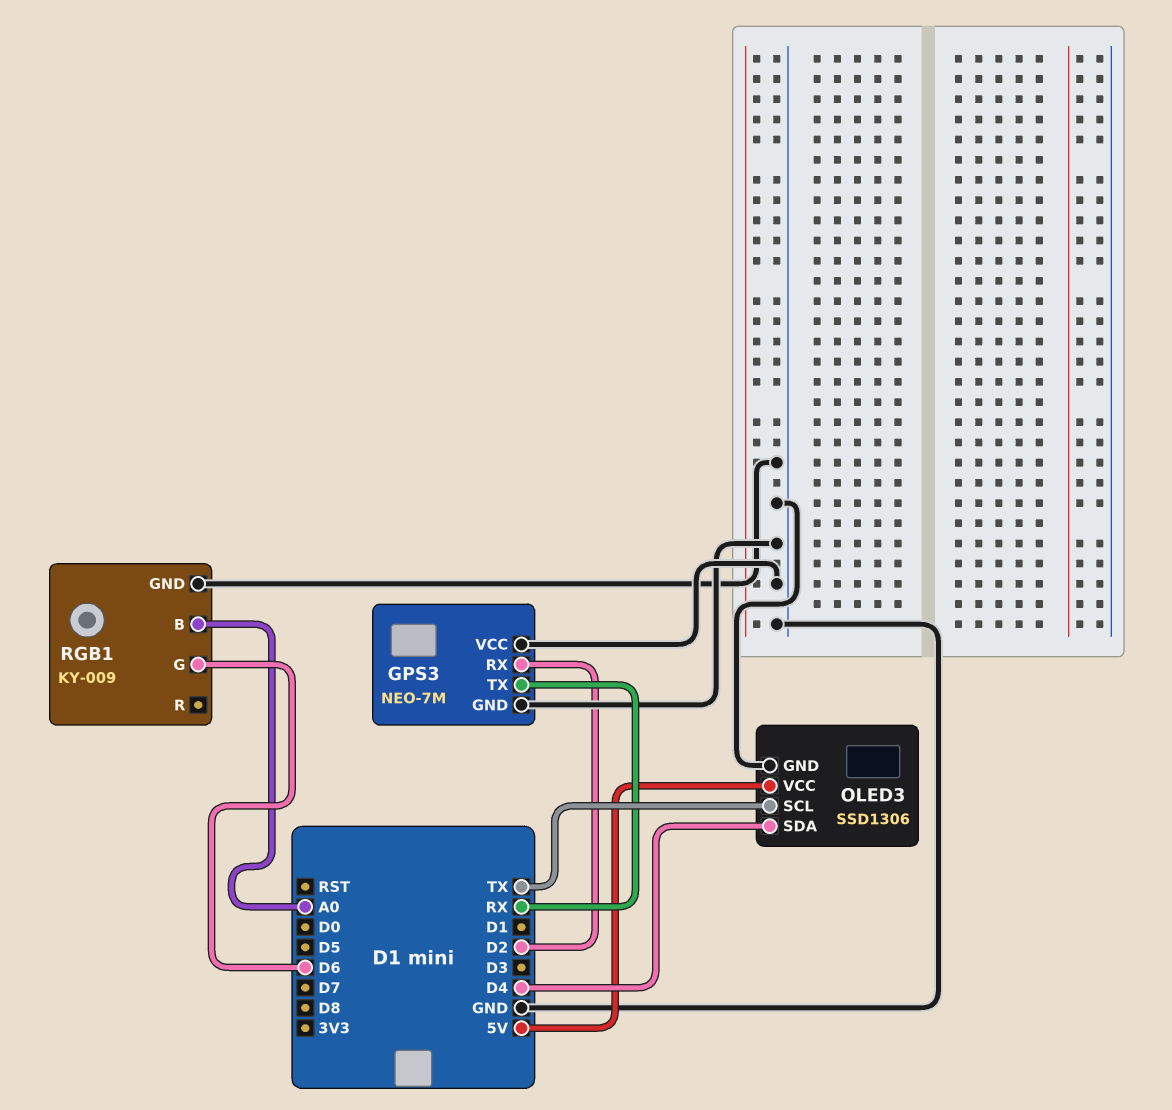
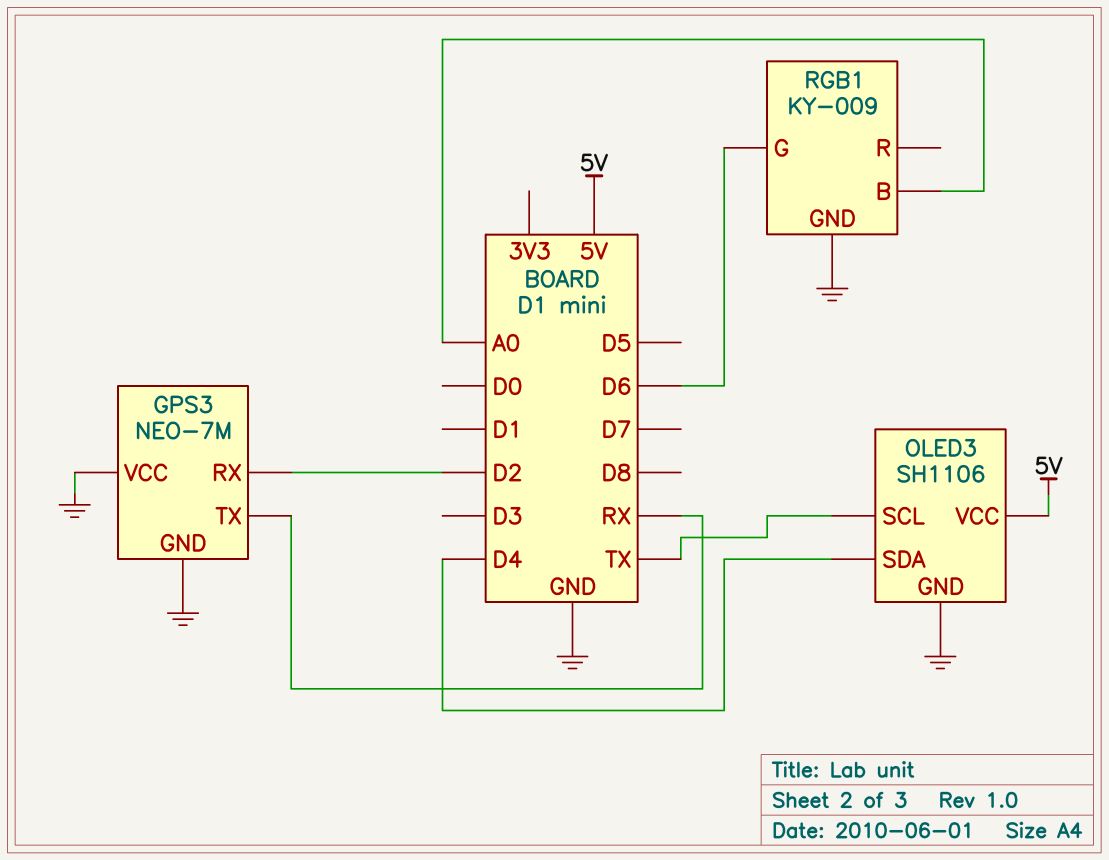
OLED3: SSD1306 -> SH1106

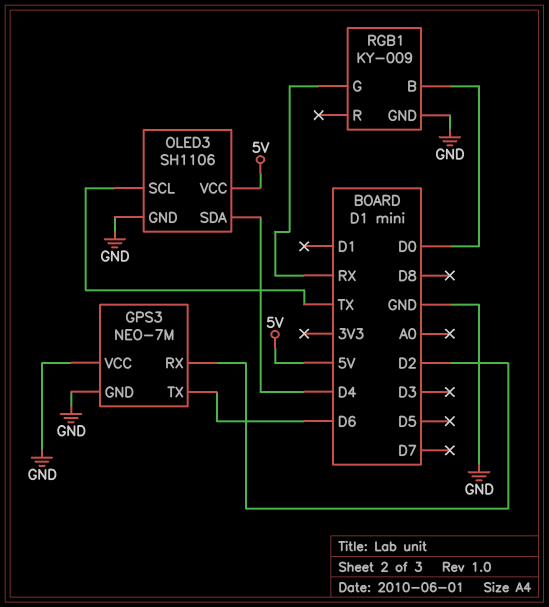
GPS3 pin TX: RX -> D6
RGB1 pin B: A0 -> D0
RGB1 pin G: D6 -> RX

